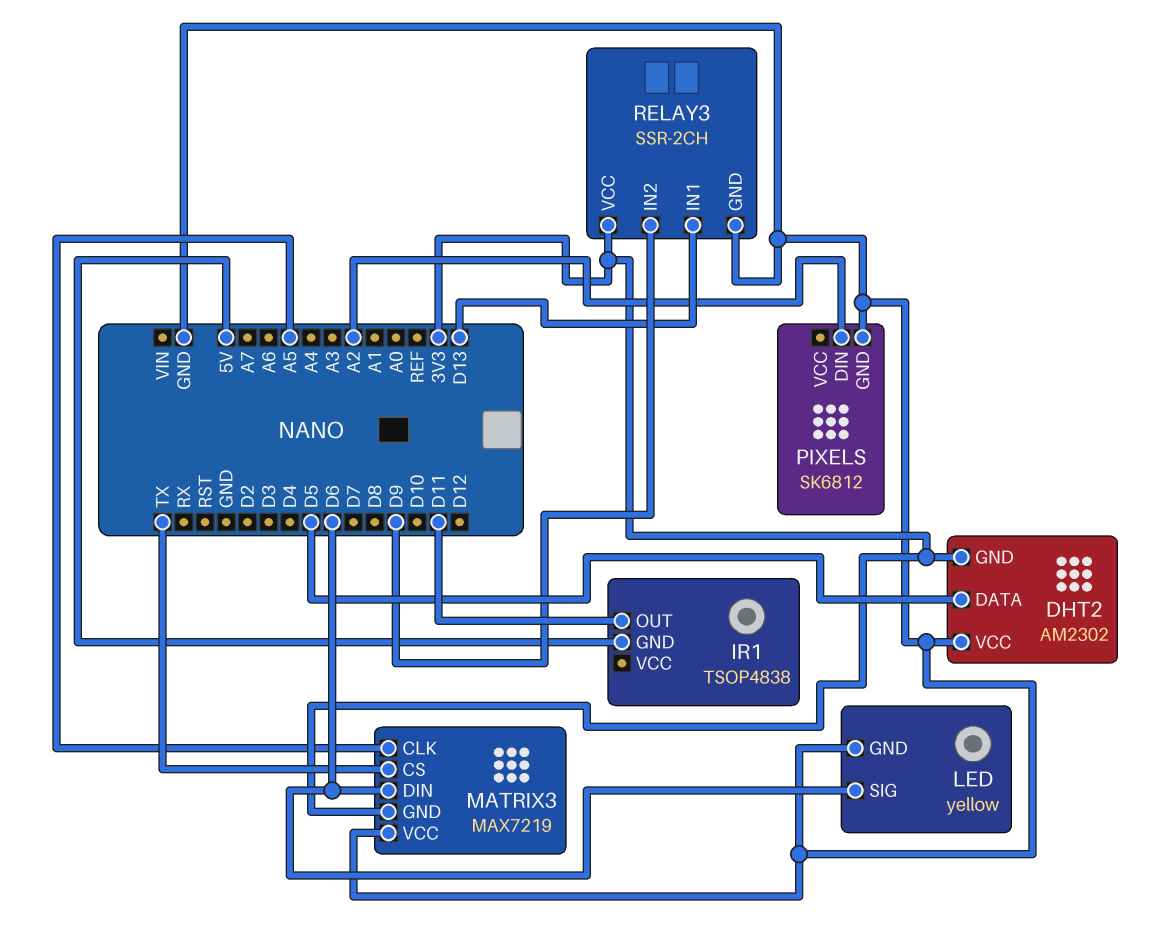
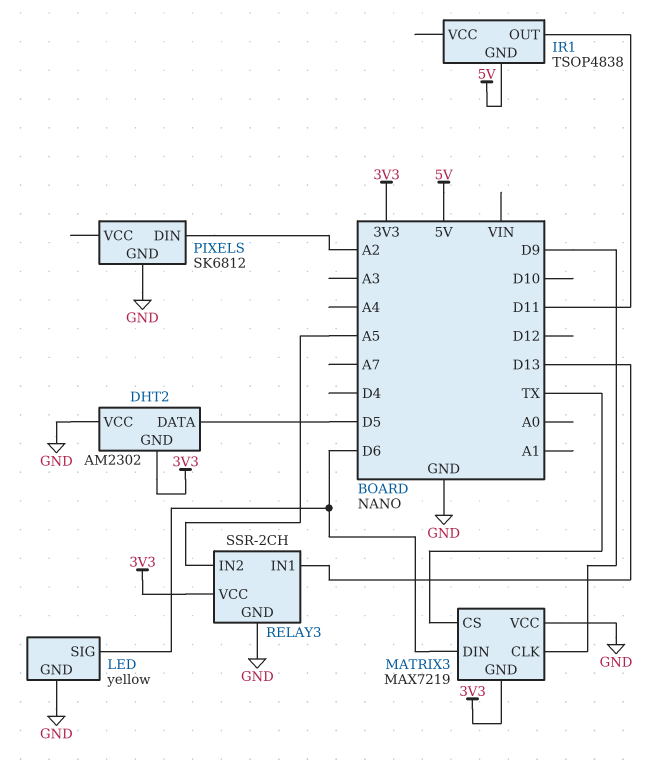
MATRIX3 pin CLK: A5 -> D9
RELAY3 pin IN2: D9 -> A5

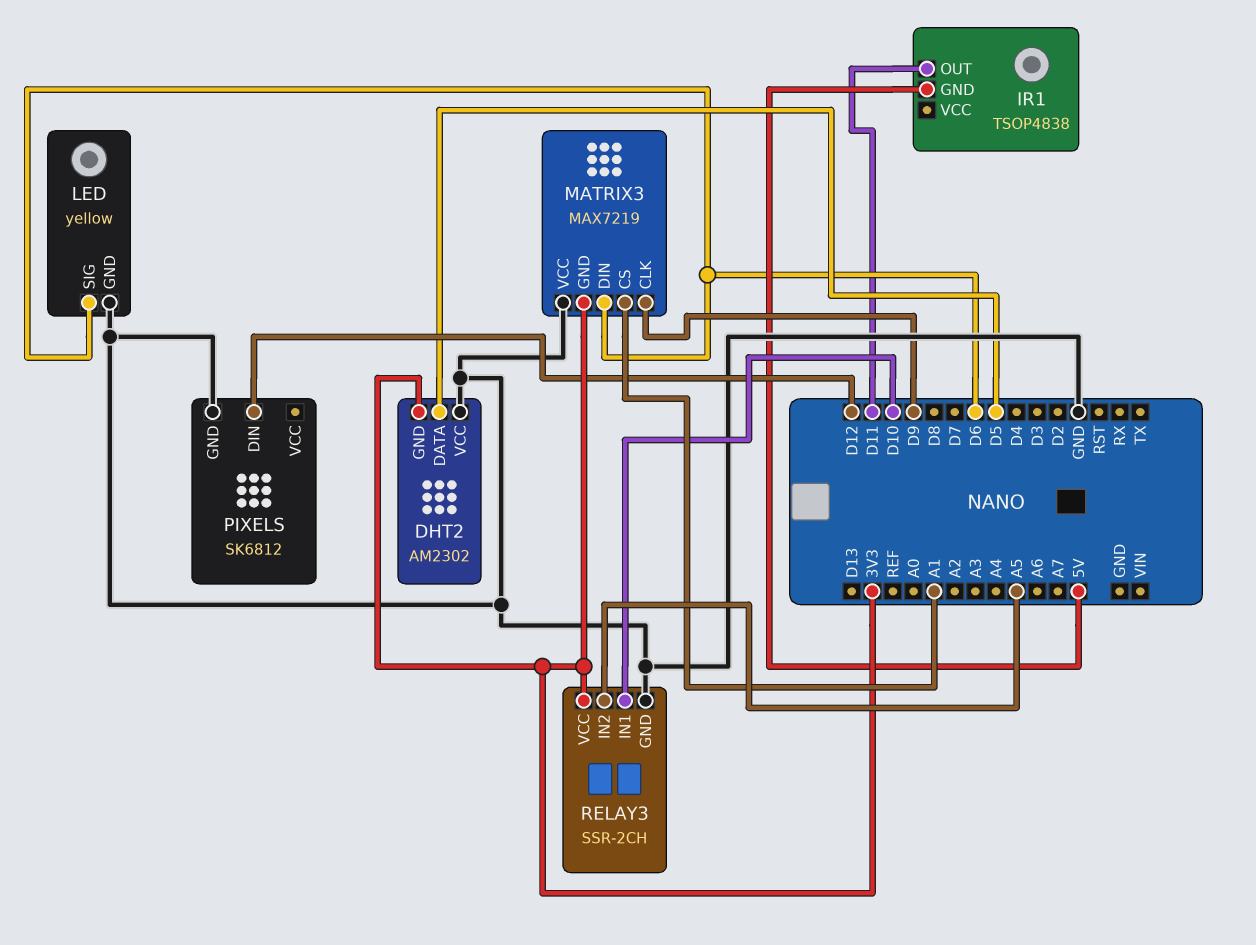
MATRIX3 pin CS: TX -> A1
PIXELS pin DIN: A2 -> D12
RELAY3 pin IN1: D13 -> D10

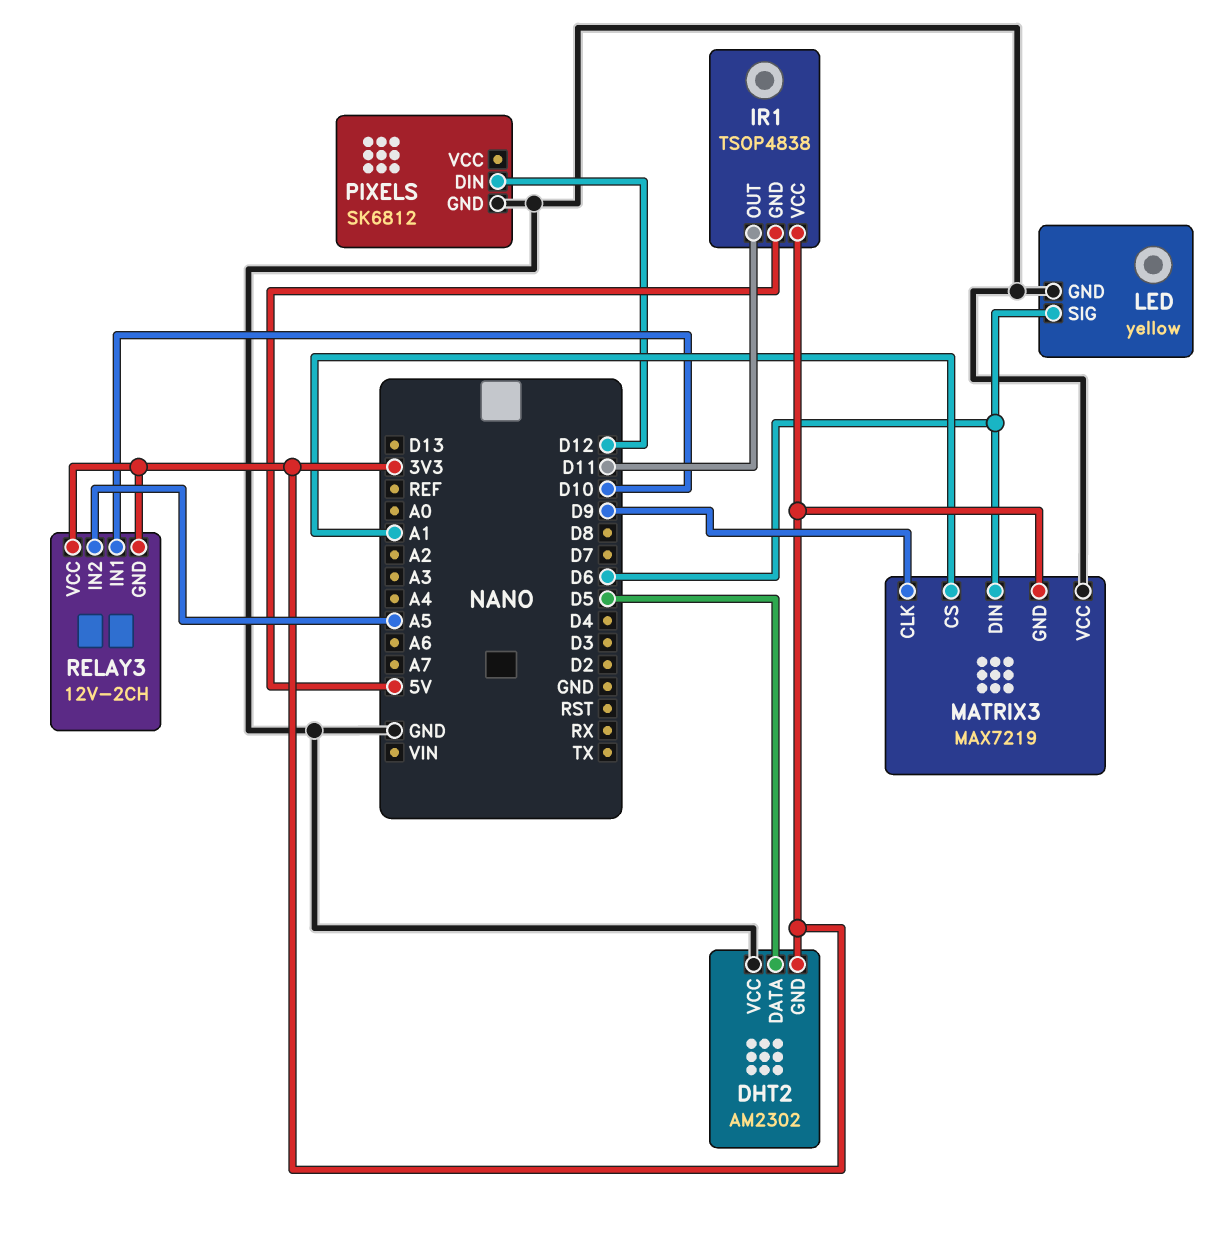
IR1 pin VCC: none -> 3V3
RELAY3: SSR-2CH -> 12V-2CH
RELAY3 pin GND: GND -> 3V3

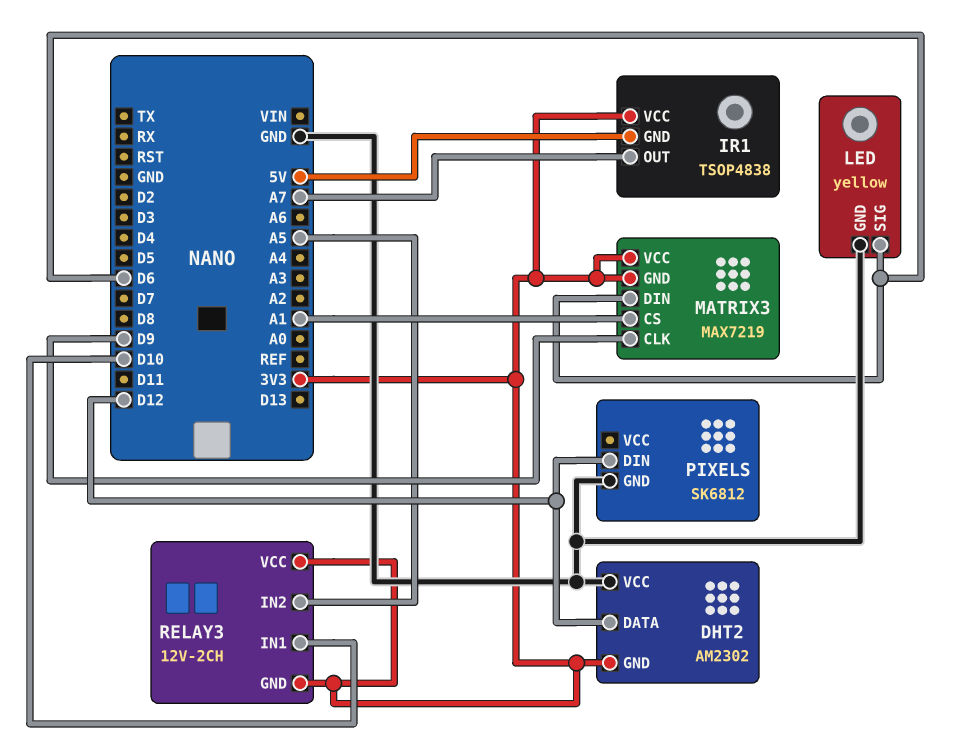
DHT2 pin DATA: D5 -> D12
IR1 pin OUT: D11 -> A7
MATRIX3 pin VCC: GND -> 3V3

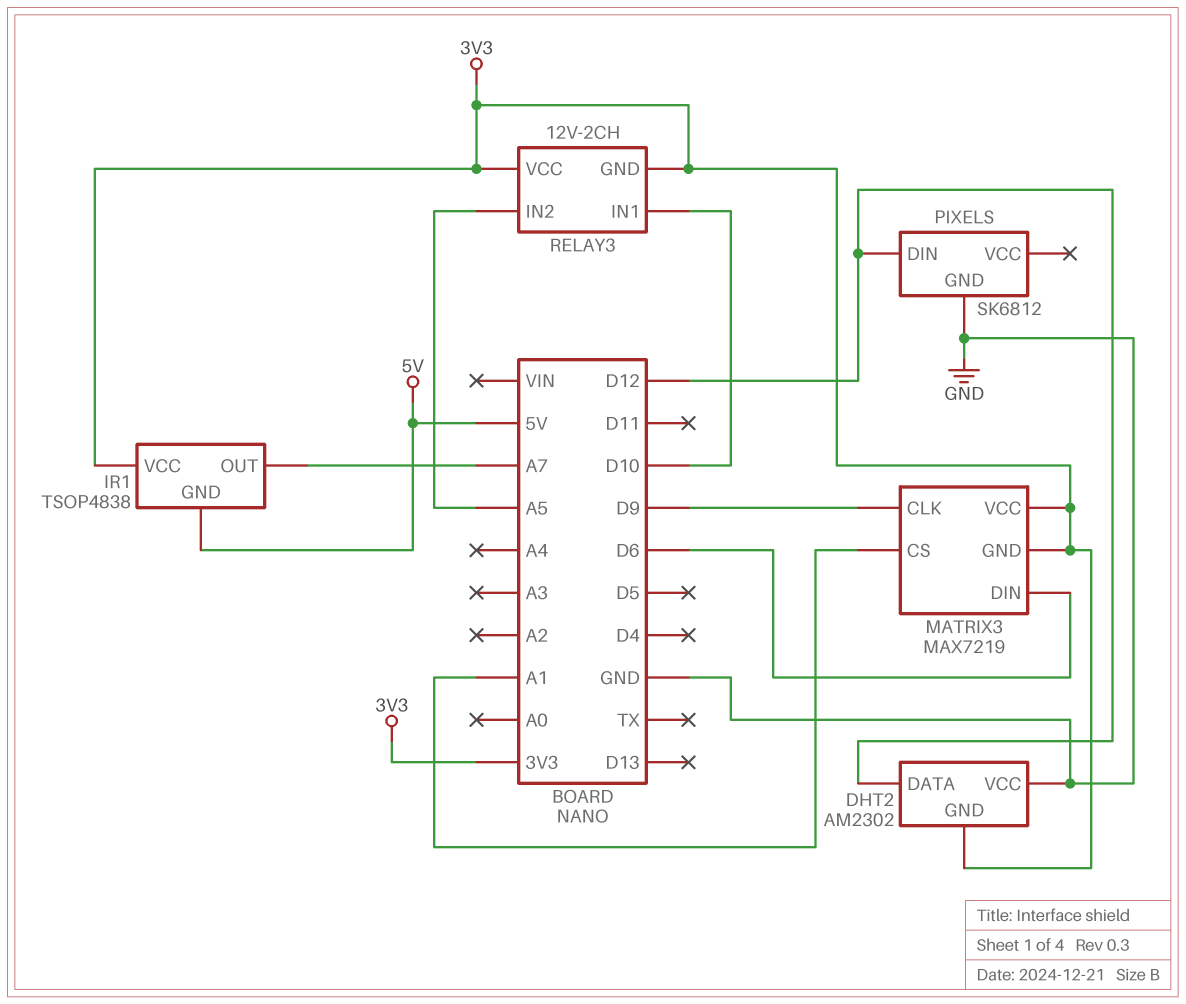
LED: yellow -> none
LED pin GND: GND -> none
LED pin SIG: D6 -> none

